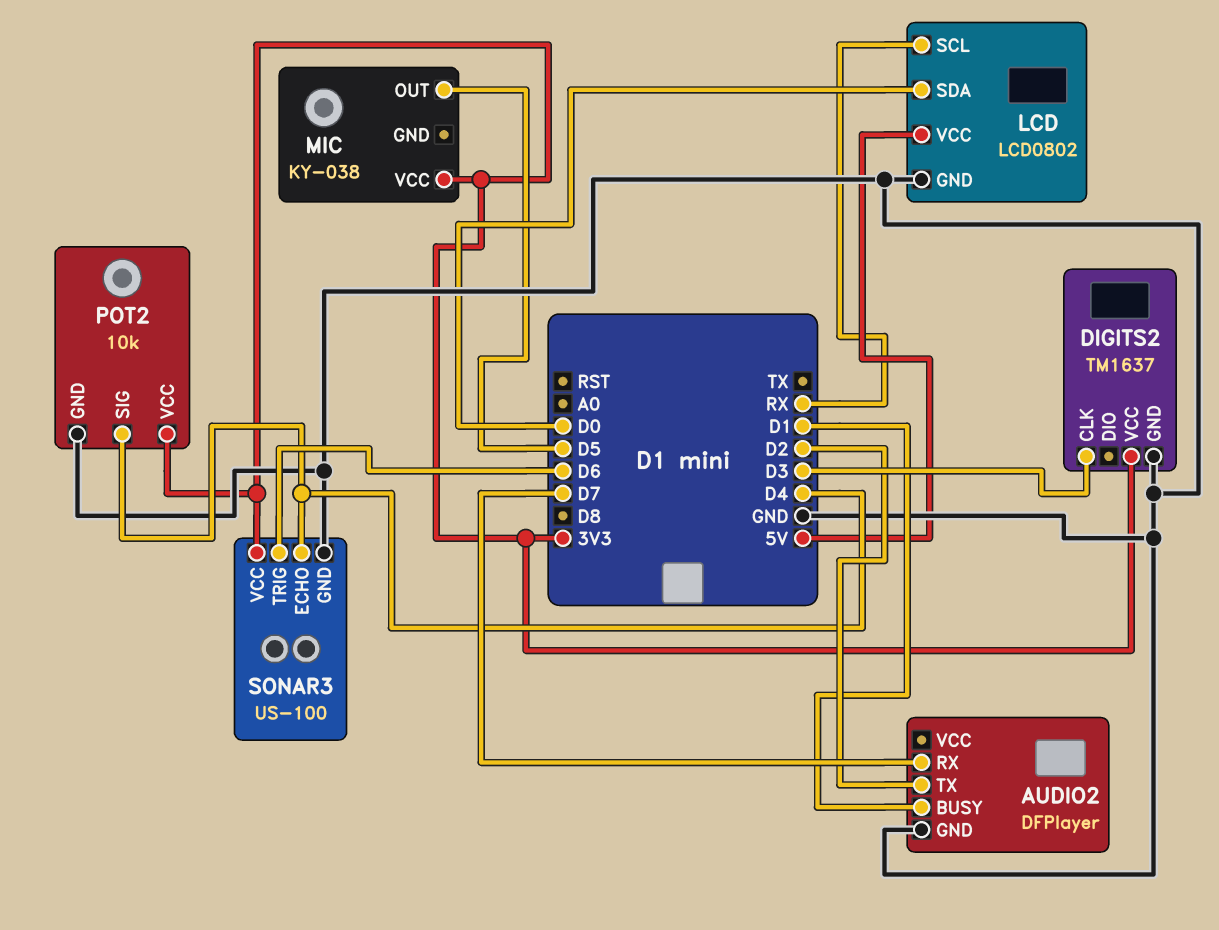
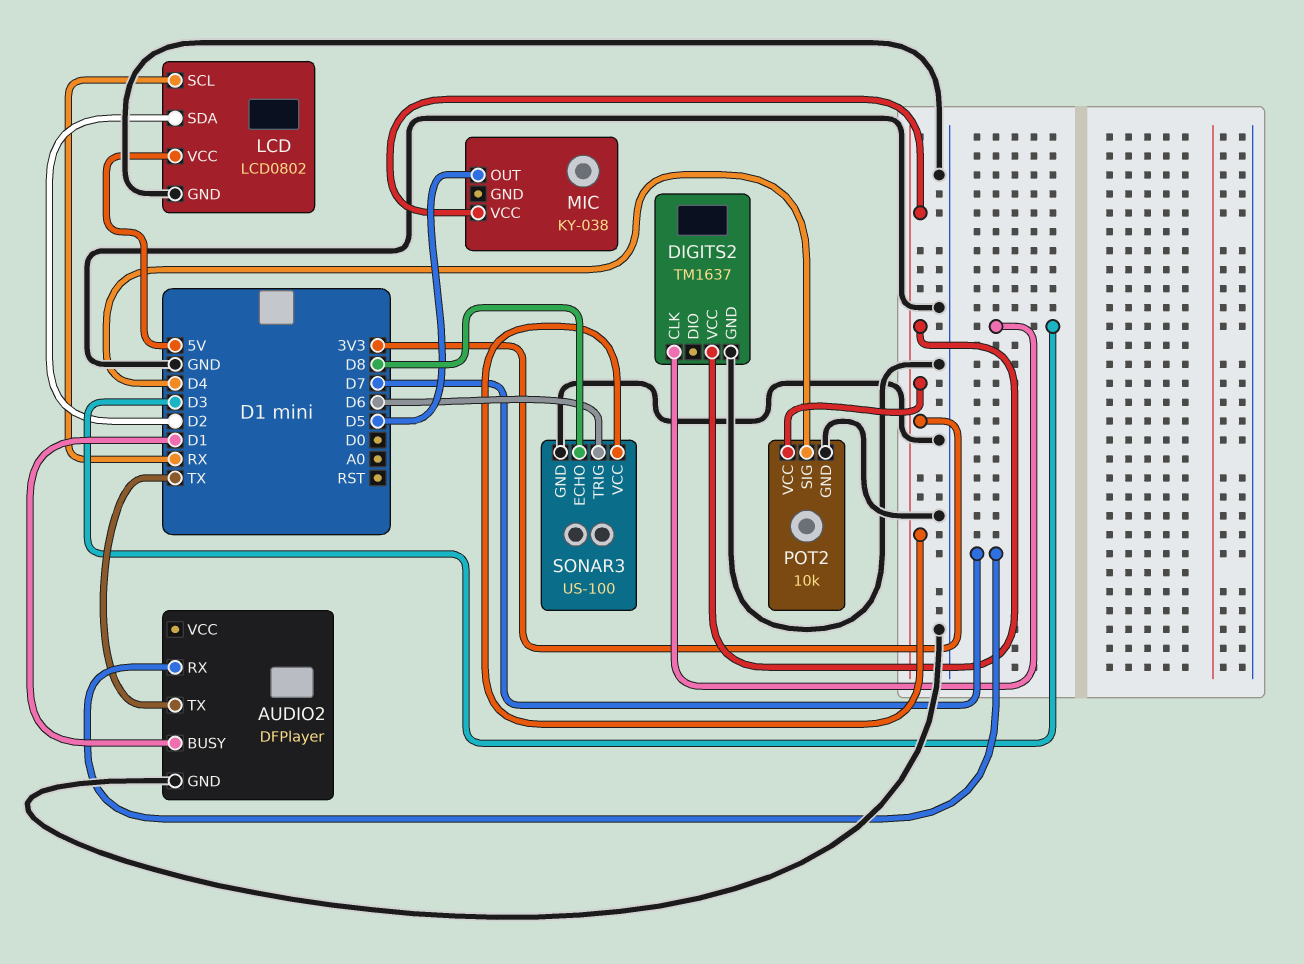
AUDIO2 pin TX: D2 -> TX
LCD pin SDA: D0 -> D2
SONAR3 pin ECHO: D4 -> D8

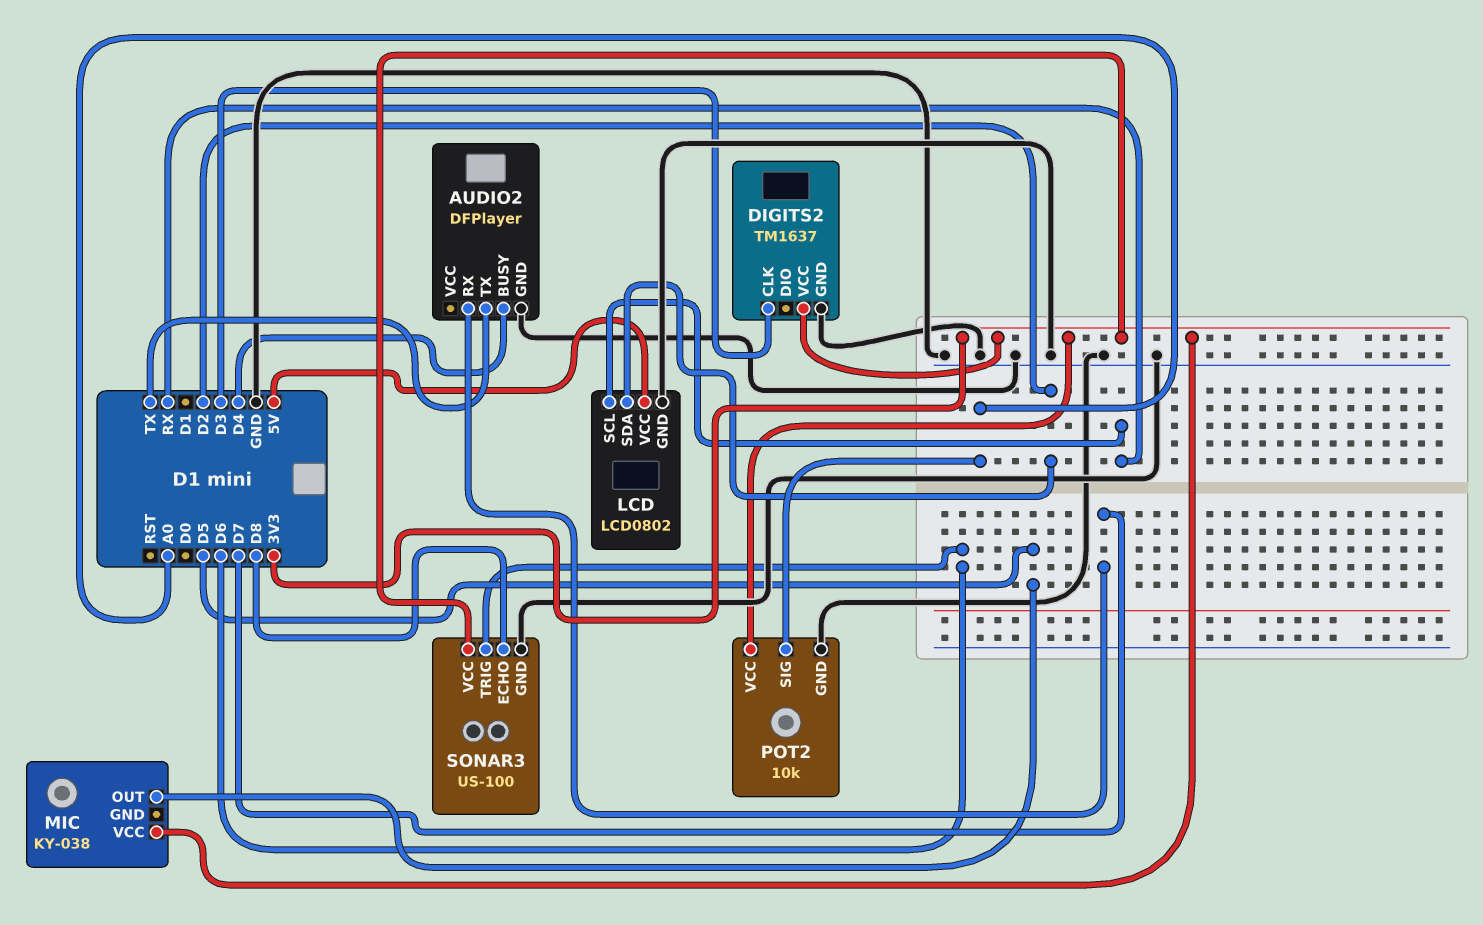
AUDIO2 pin BUSY: D1 -> D4
POT2 pin SIG: D4 -> A0

